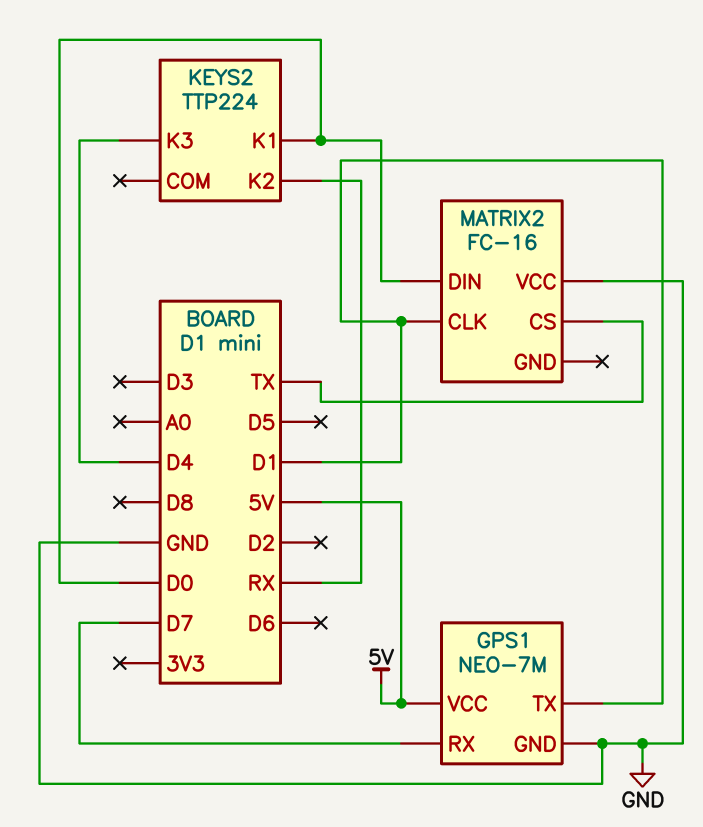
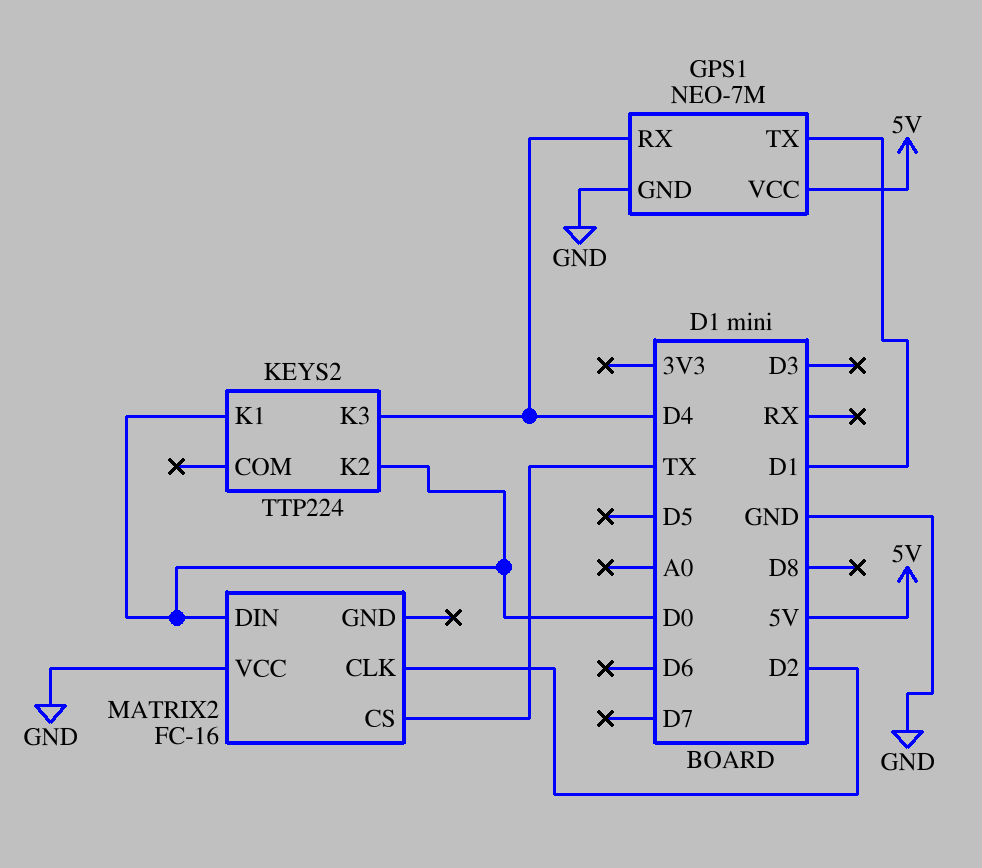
GPS1 pin RX: D7 -> D4
KEYS2 pin K2: RX -> D0
MATRIX2 pin CLK: D1 -> D2

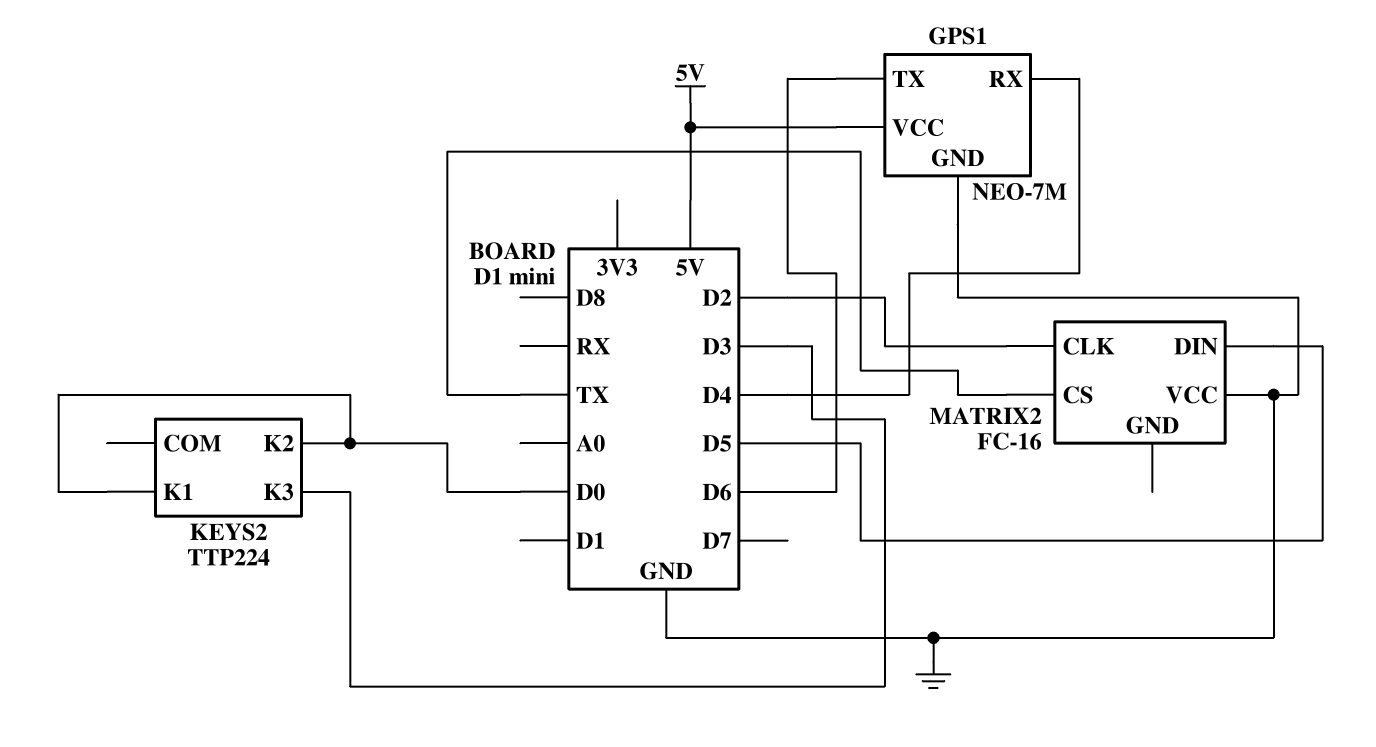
GPS1 pin TX: D1 -> D6
KEYS2 pin K3: D4 -> D3
MATRIX2 pin DIN: D0 -> D5

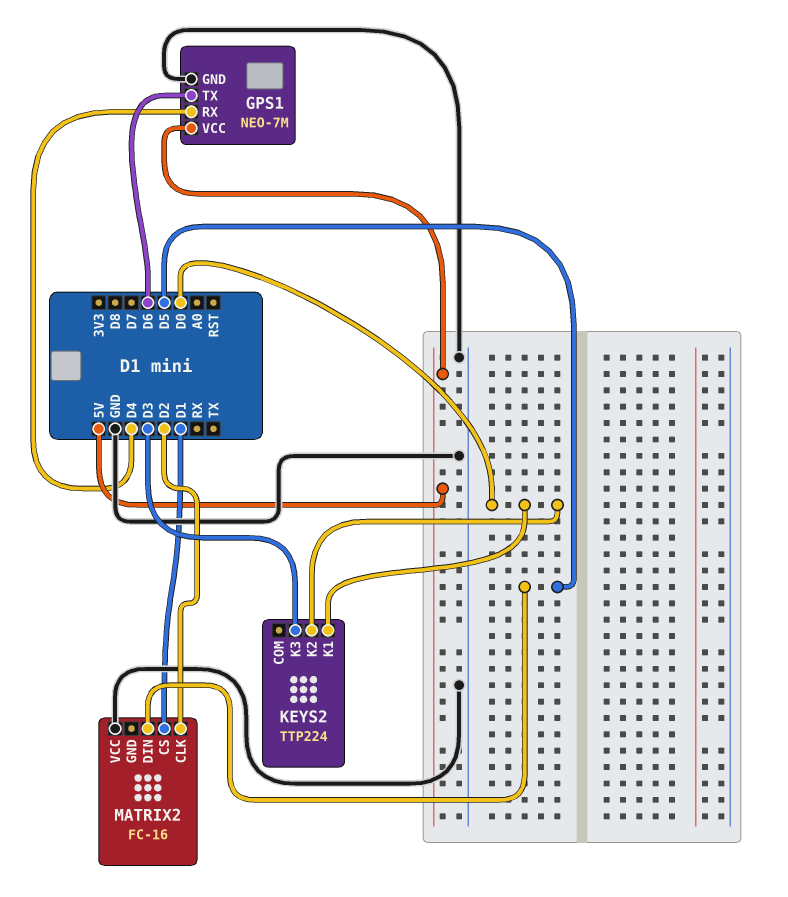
MATRIX2 pin CS: TX -> D1

